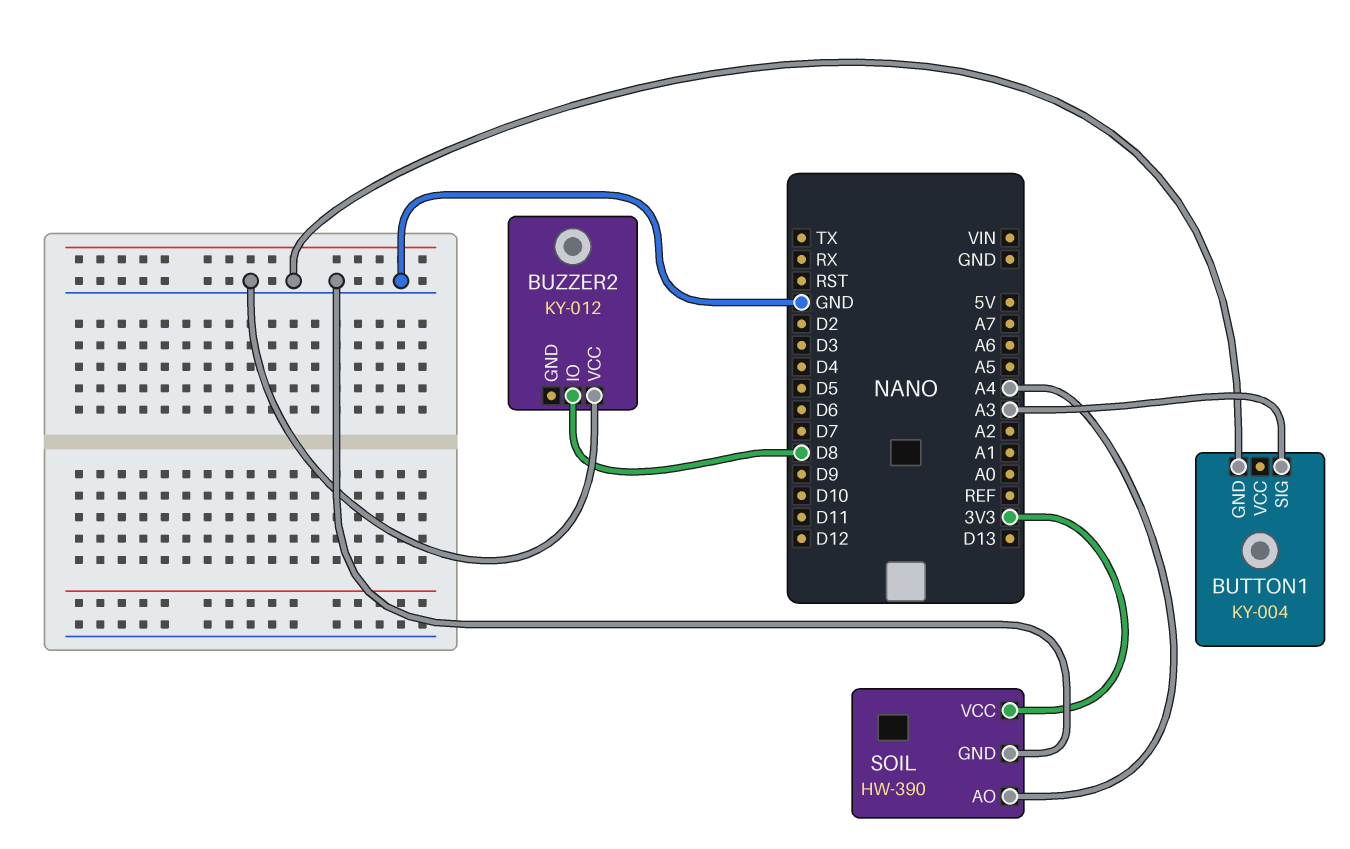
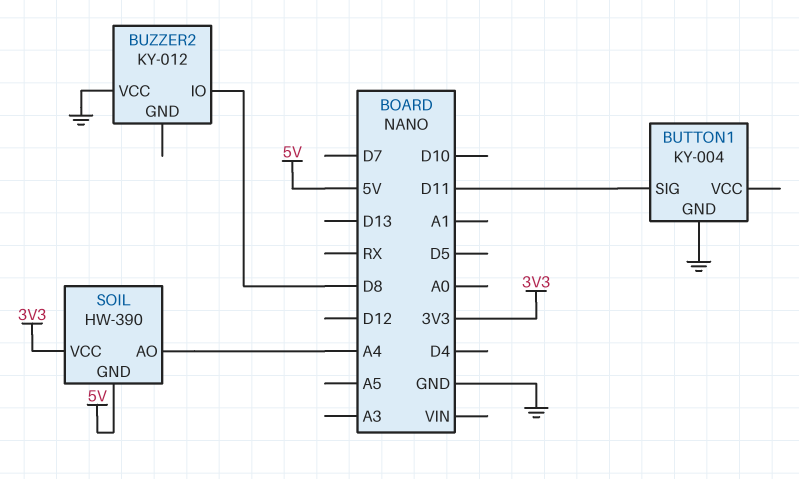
BUTTON1 pin SIG: A3 -> D11
SOIL pin GND: GND -> 5V

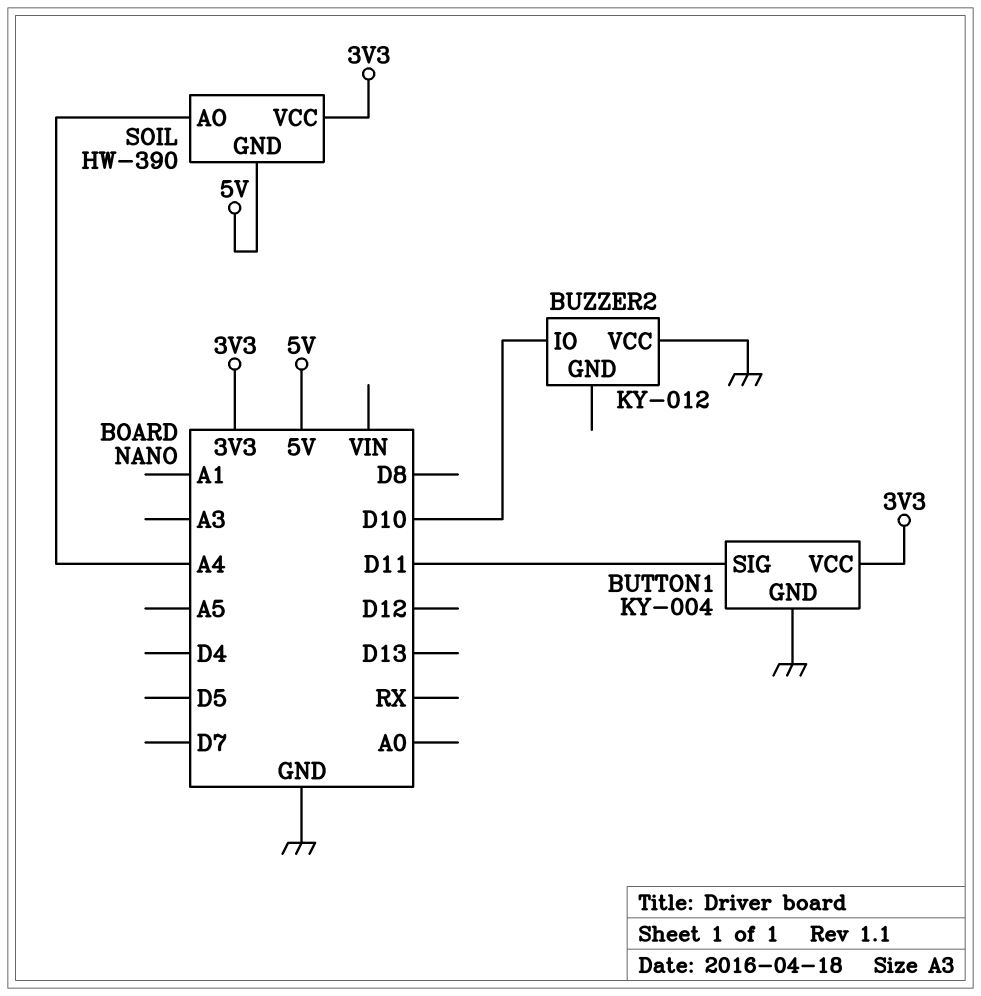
BUTTON1 pin VCC: none -> 3V3
BUZZER2 pin IO: D8 -> D10

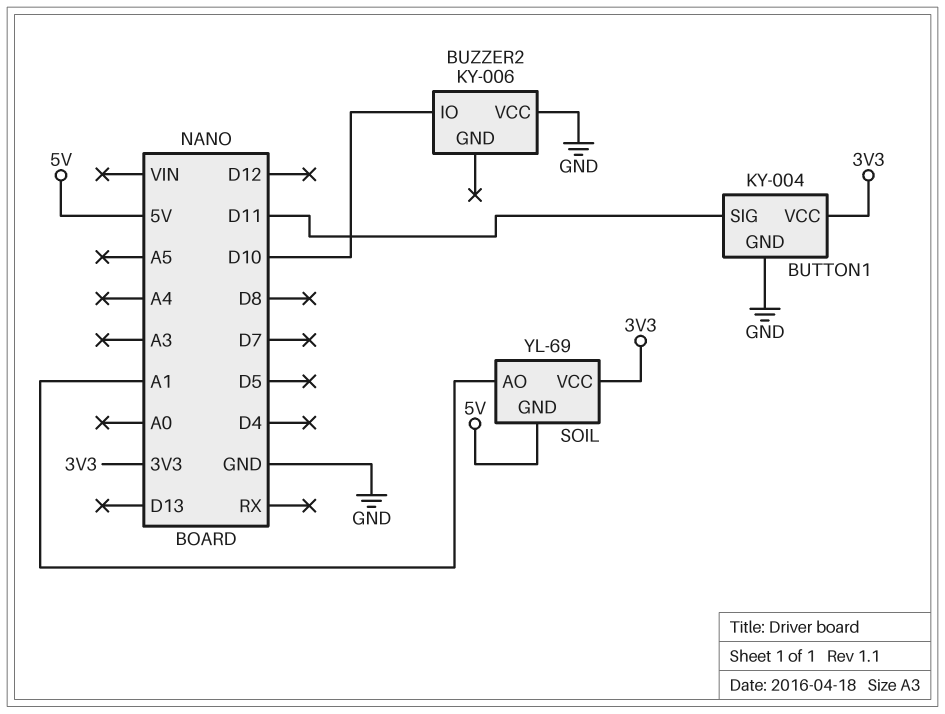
BUZZER2: KY-012 -> KY-006
SOIL: HW-390 -> YL-69
SOIL pin AO: A4 -> A1

